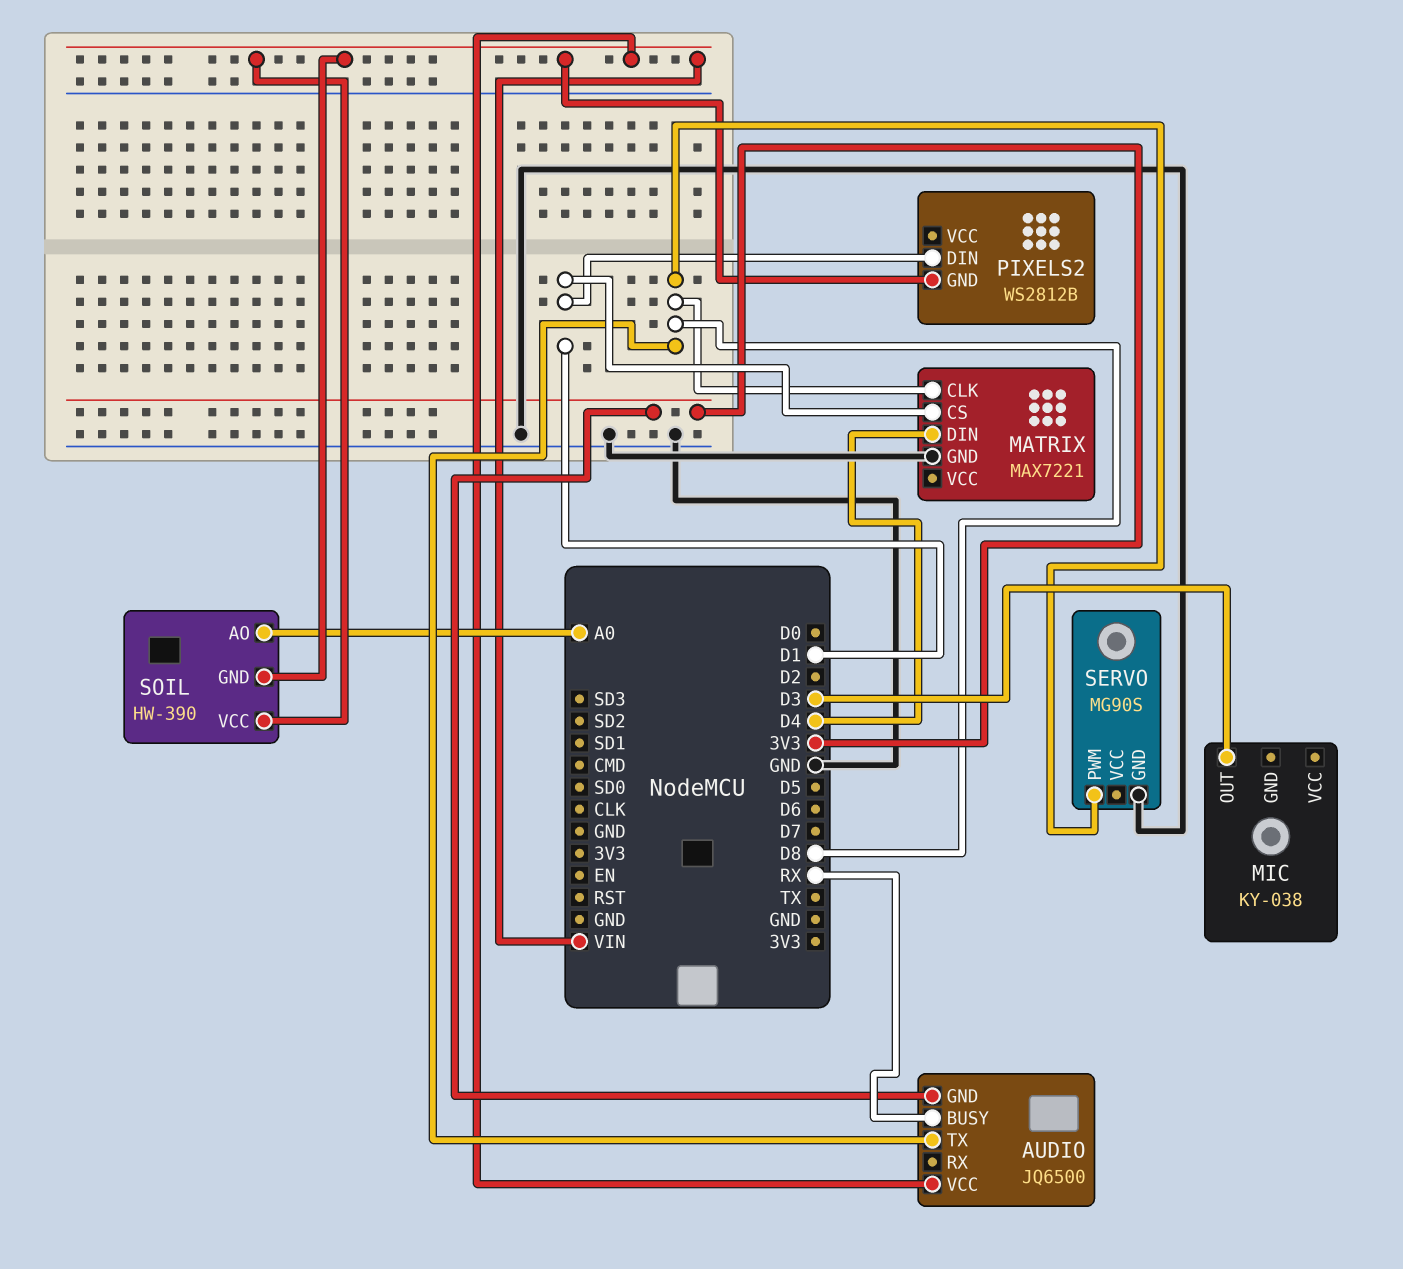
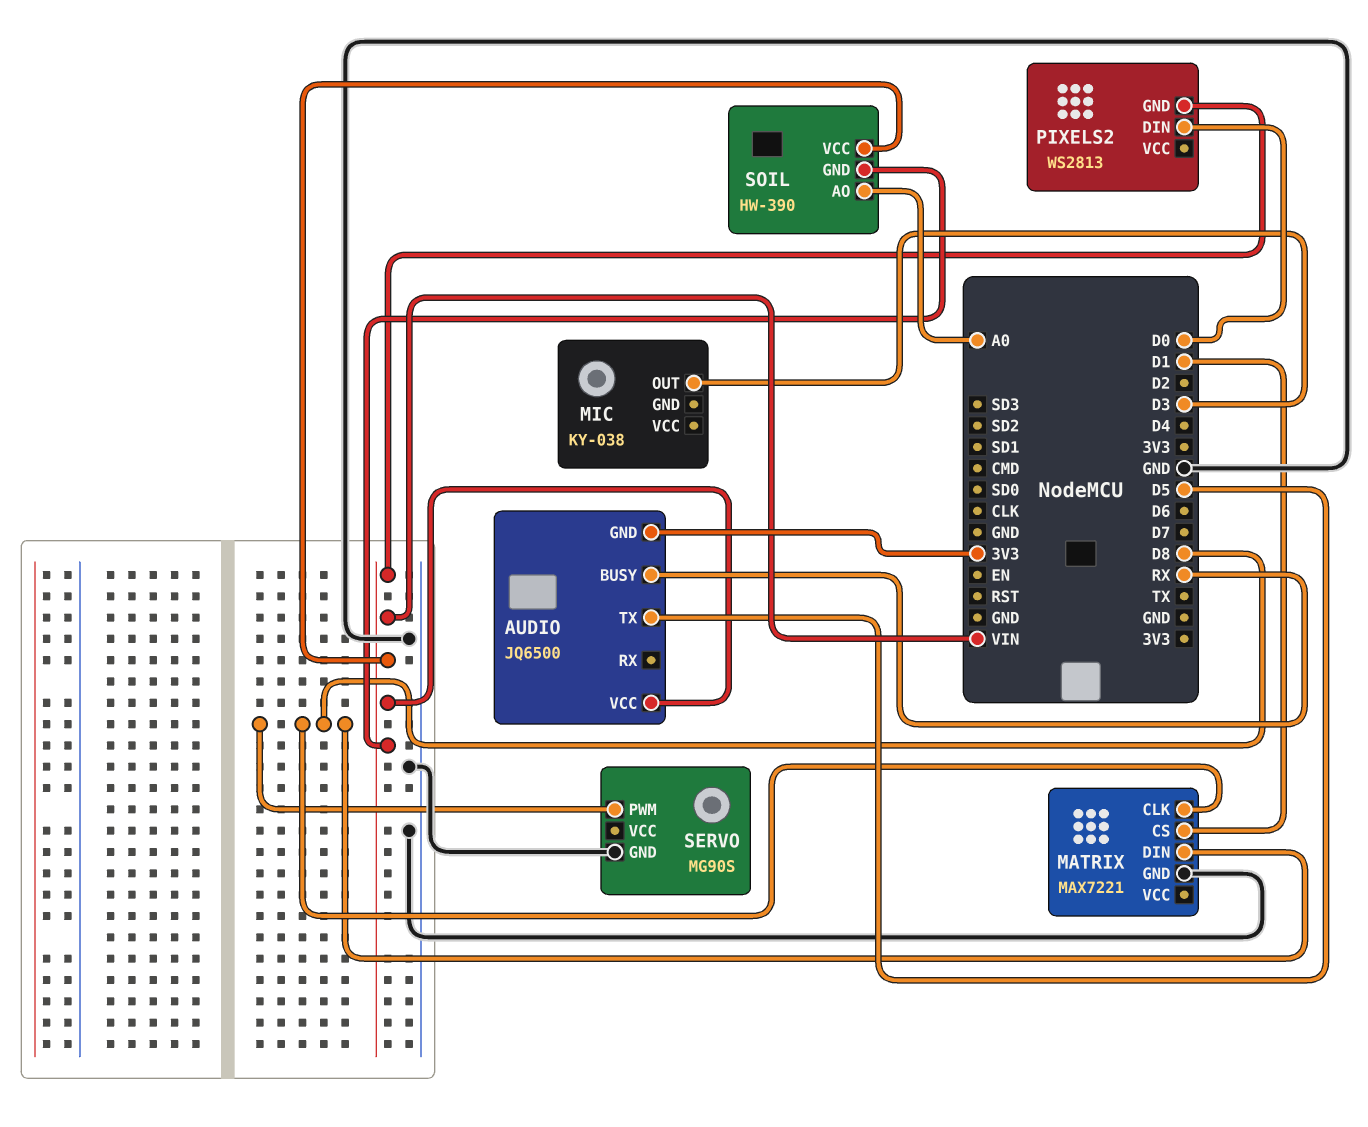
AUDIO pin TX: D8 -> D5
MATRIX pin DIN: D4 -> D8
PIXELS2: WS2812B -> WS2813
PIXELS2 pin DIN: D1 -> D0

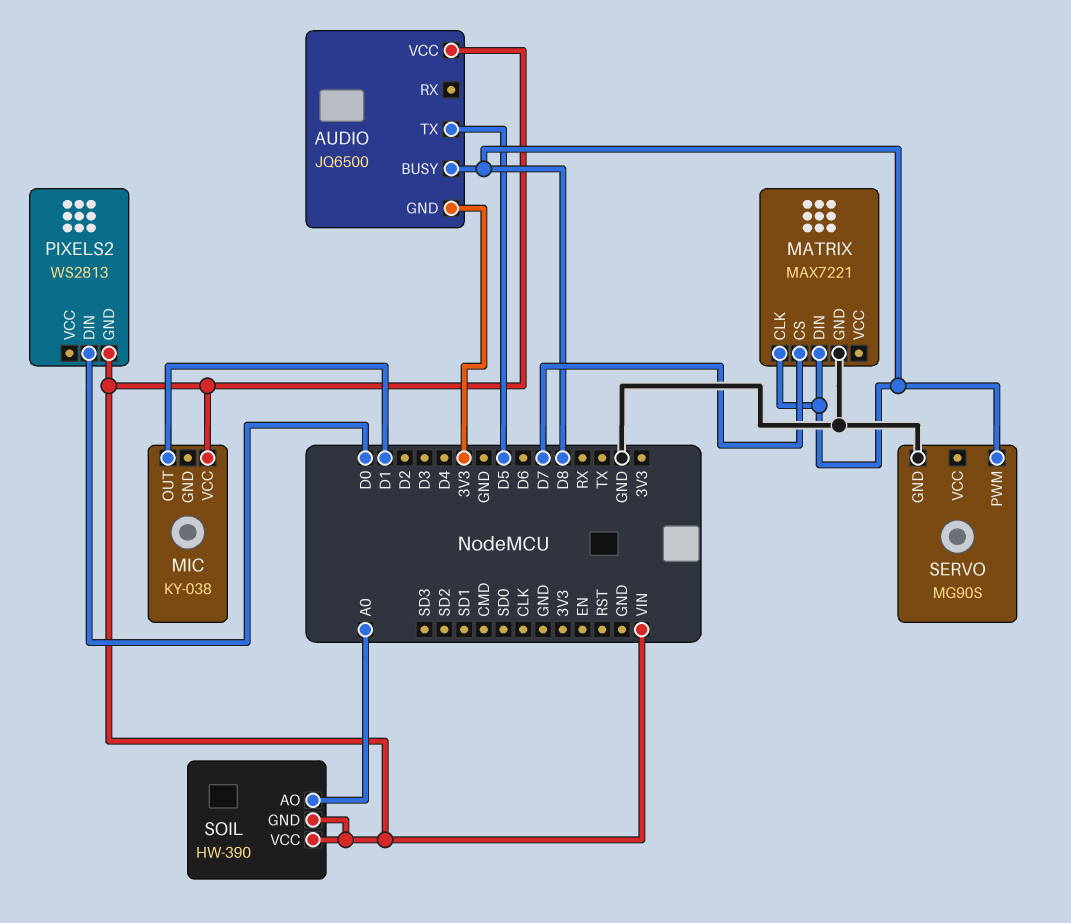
AUDIO pin BUSY: RX -> D8
MATRIX pin CS: D1 -> D7
MIC pin OUT: D3 -> D1
MIC pin VCC: none -> VIN

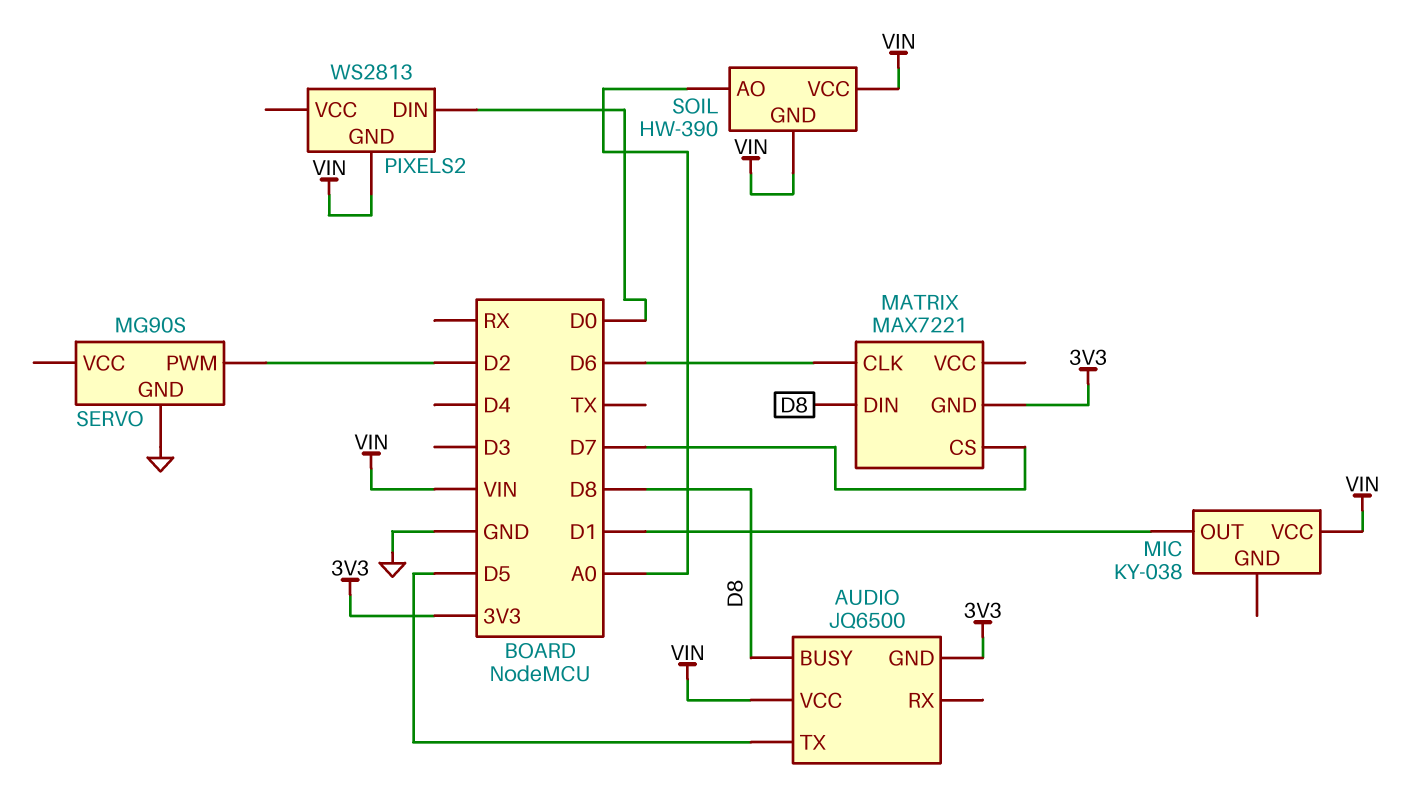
MATRIX pin CLK: D8 -> D6
MATRIX pin GND: GND -> 3V3
SERVO pin PWM: D8 -> D2

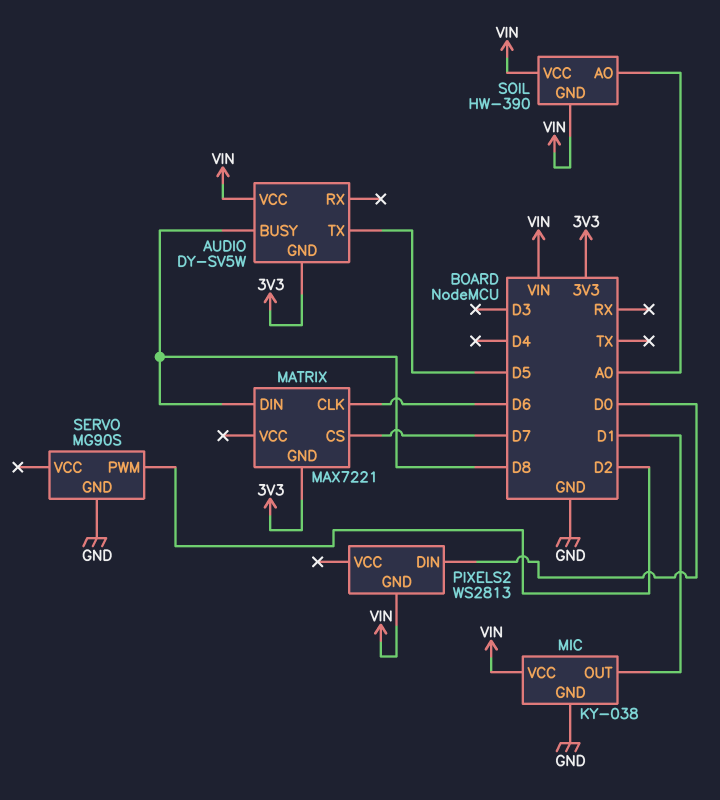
AUDIO: JQ6500 -> DY-SV5W
MIC pin GND: none -> GND

